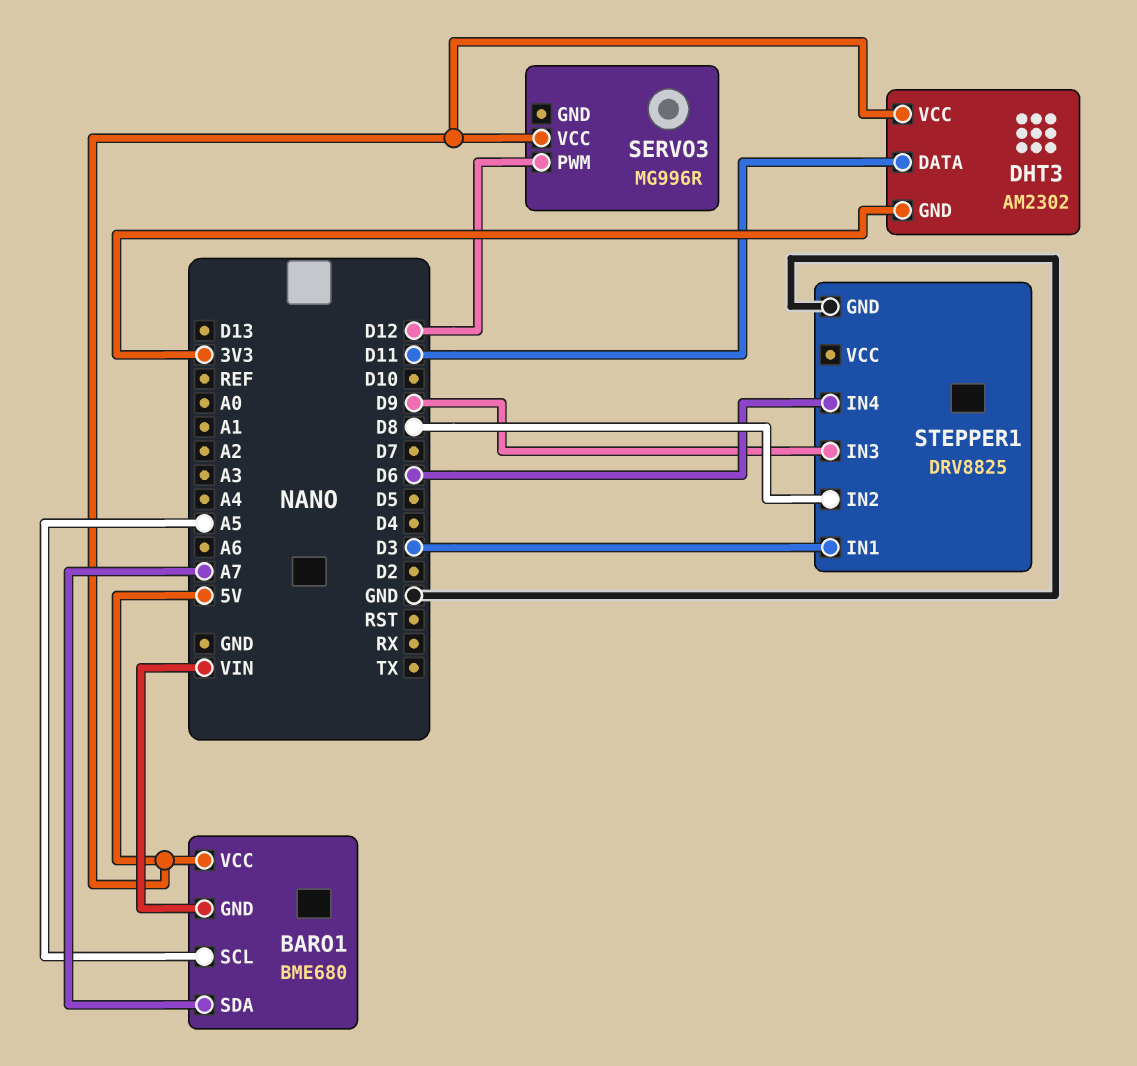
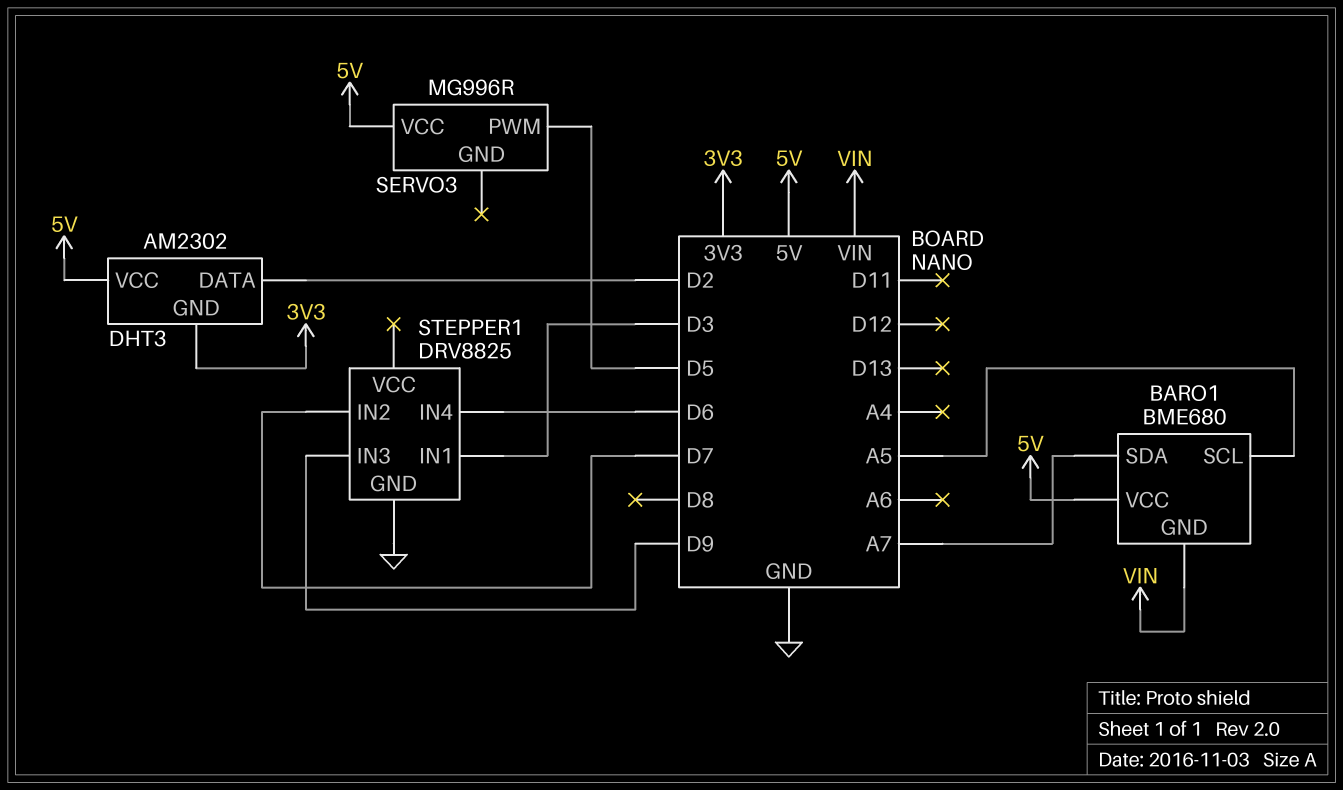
DHT3 pin DATA: D11 -> D2
SERVO3 pin PWM: D12 -> D5
STEPPER1 pin IN2: D8 -> D7

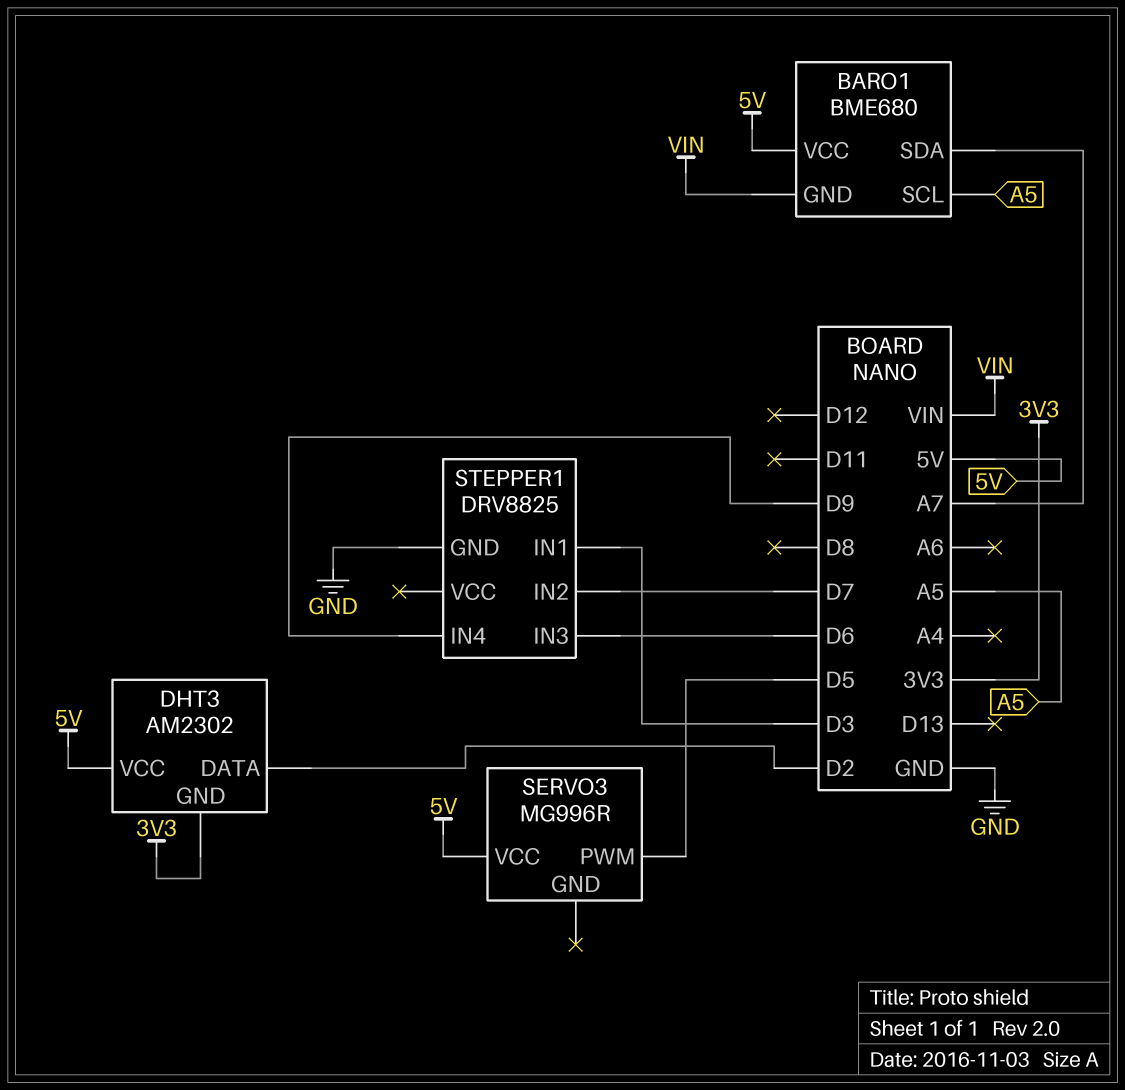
STEPPER1 pin IN3: D9 -> D6
STEPPER1 pin IN4: D6 -> D9

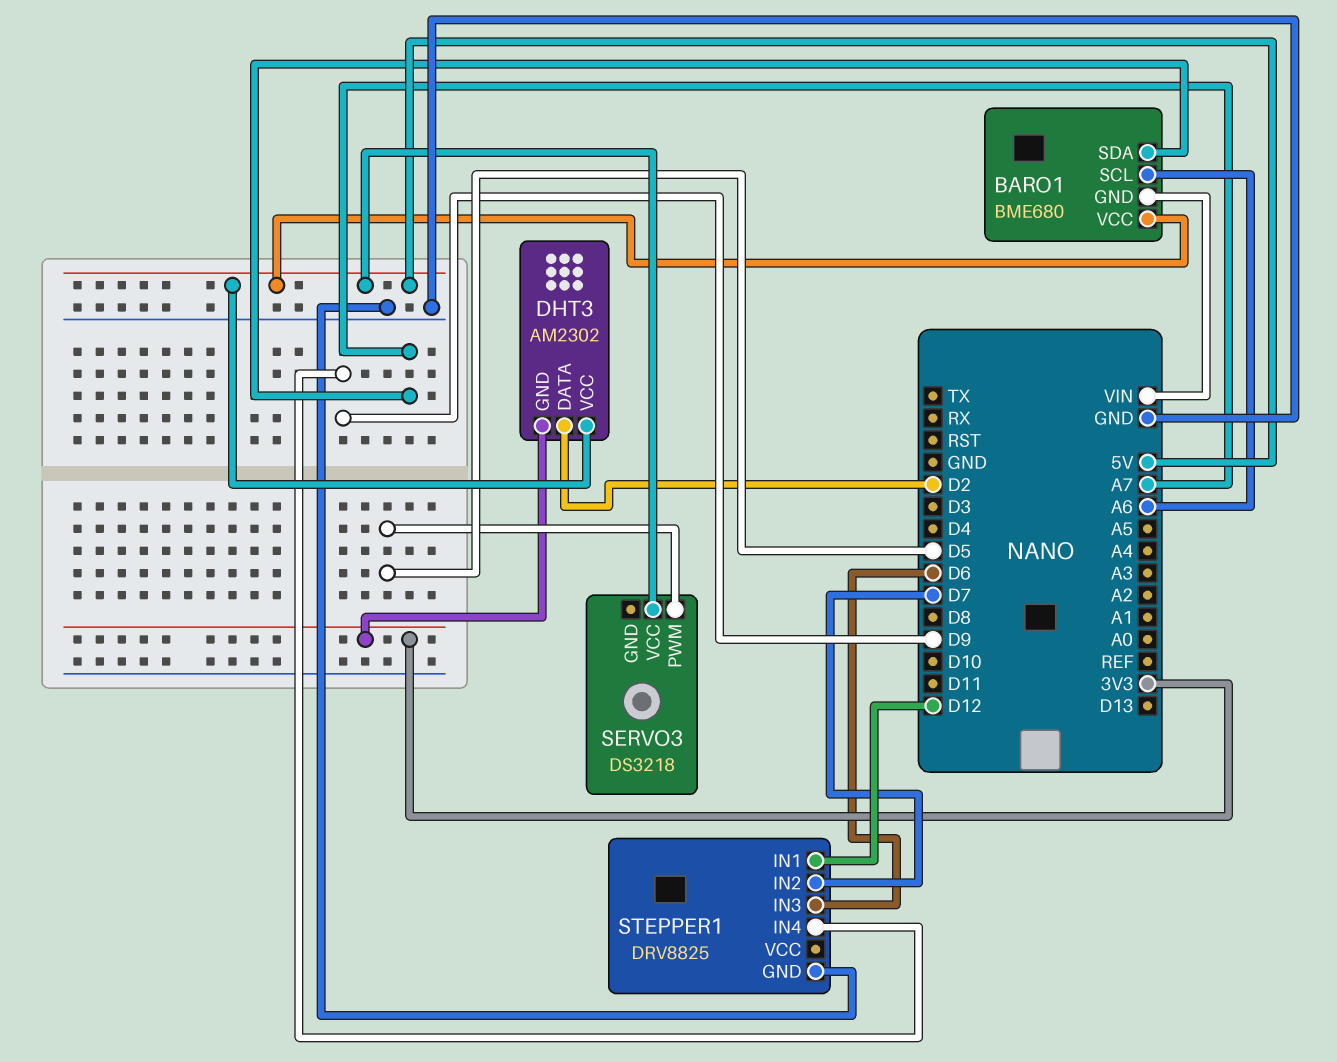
BARO1 pin SCL: A5 -> A6
SERVO3: MG996R -> DS3218
STEPPER1 pin IN1: D3 -> D12

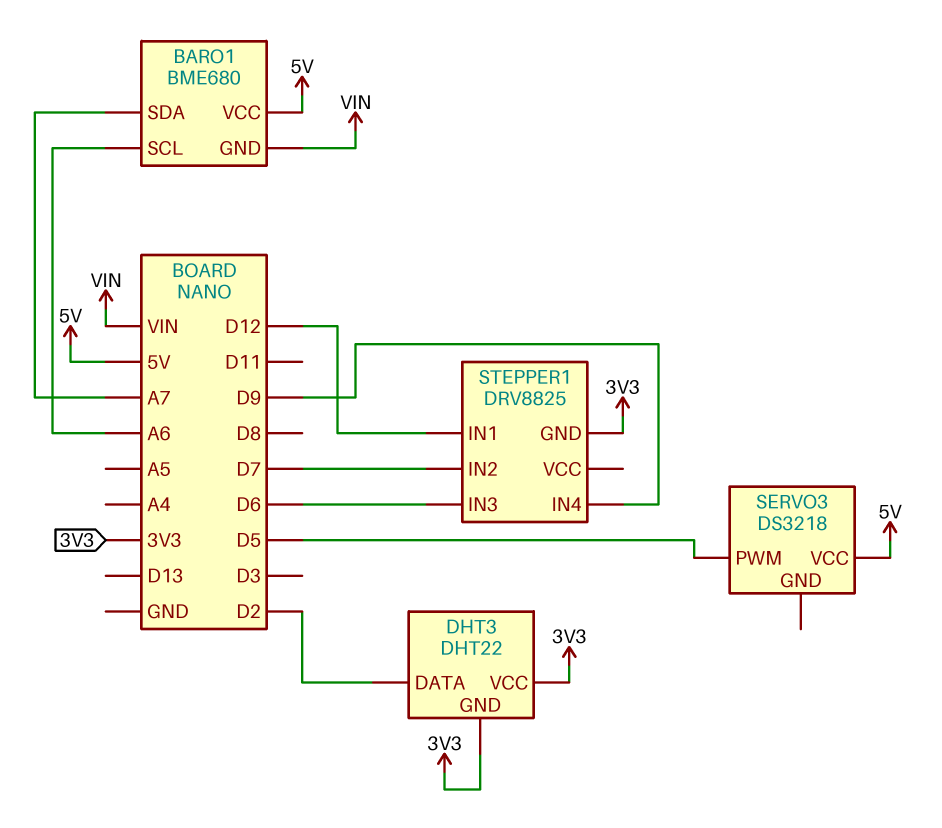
DHT3: AM2302 -> DHT22
DHT3 pin VCC: 5V -> 3V3
STEPPER1 pin GND: GND -> 3V3

